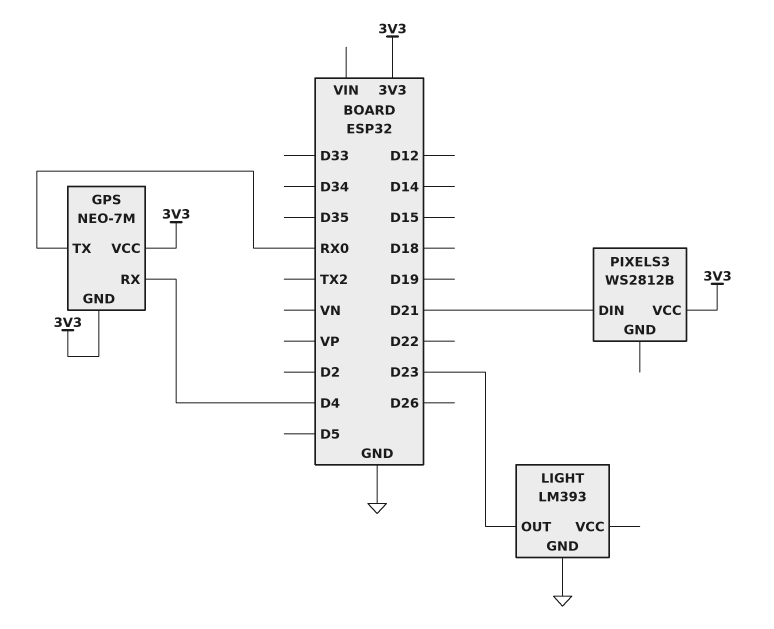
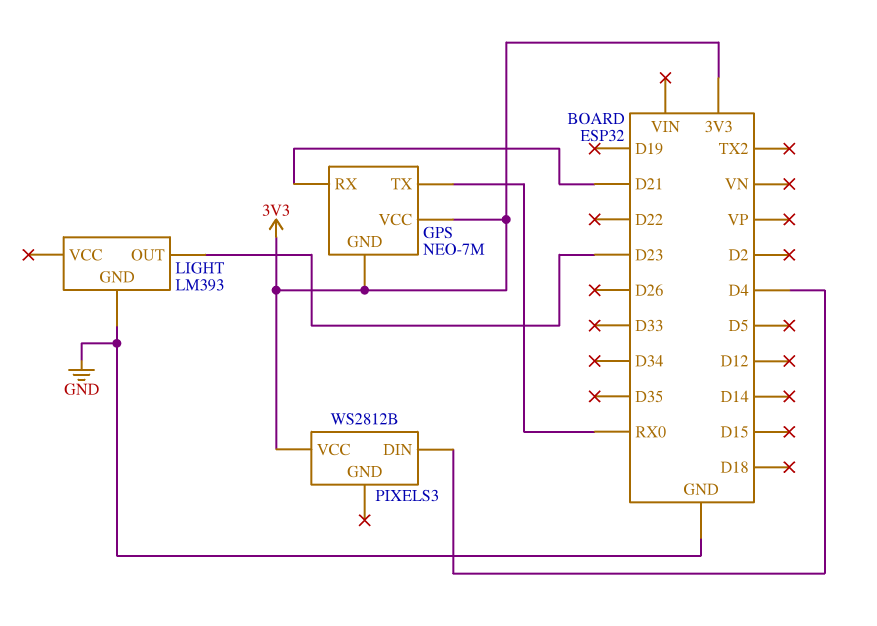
GPS pin RX: D4 -> D21
PIXELS3 pin DIN: D21 -> D4

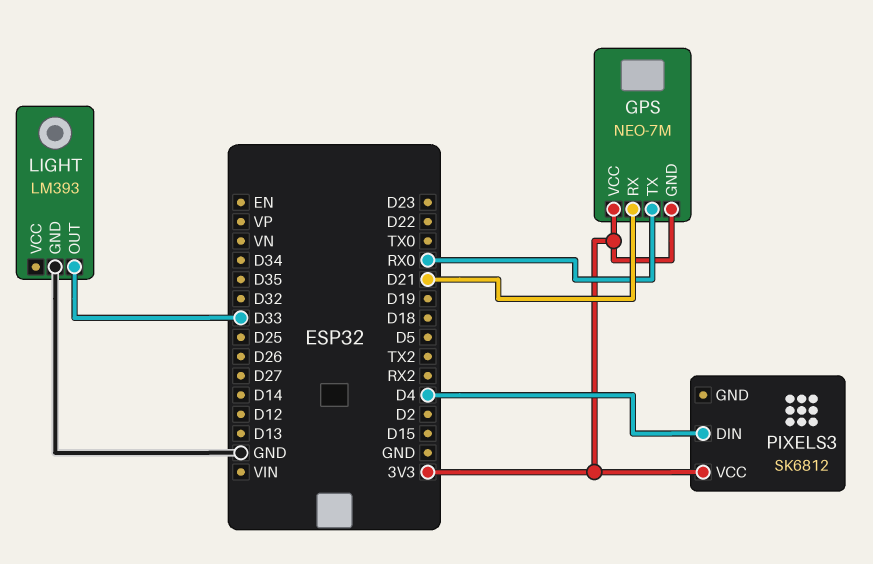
LIGHT pin OUT: D23 -> D33
PIXELS3: WS2812B -> SK6812

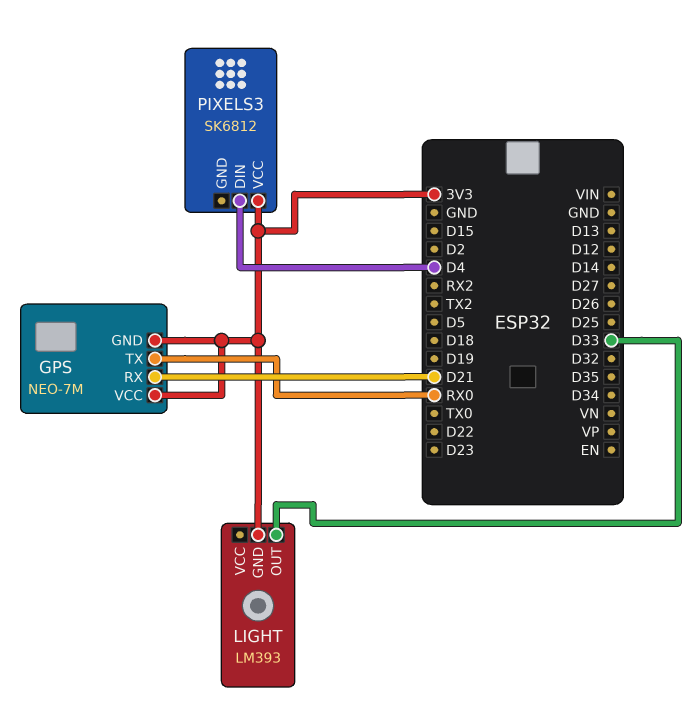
LIGHT pin GND: GND -> 3V3

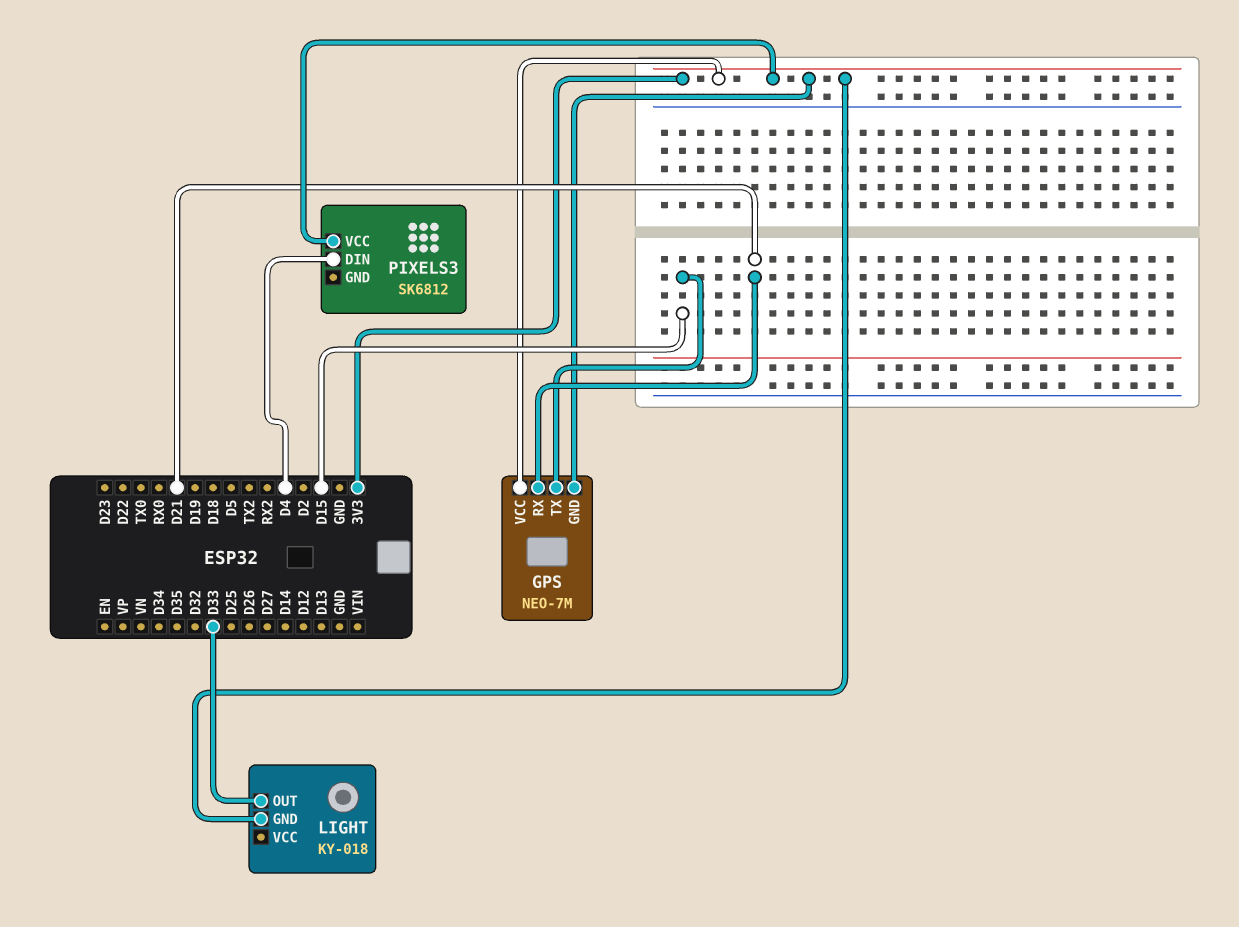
GPS pin TX: RX0 -> D15
LIGHT: LM393 -> KY-018

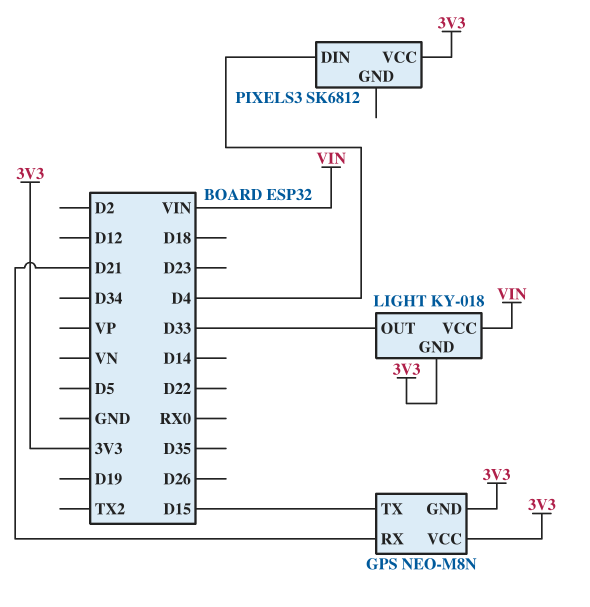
GPS: NEO-7M -> NEO-M8N
LIGHT pin VCC: none -> VIN

